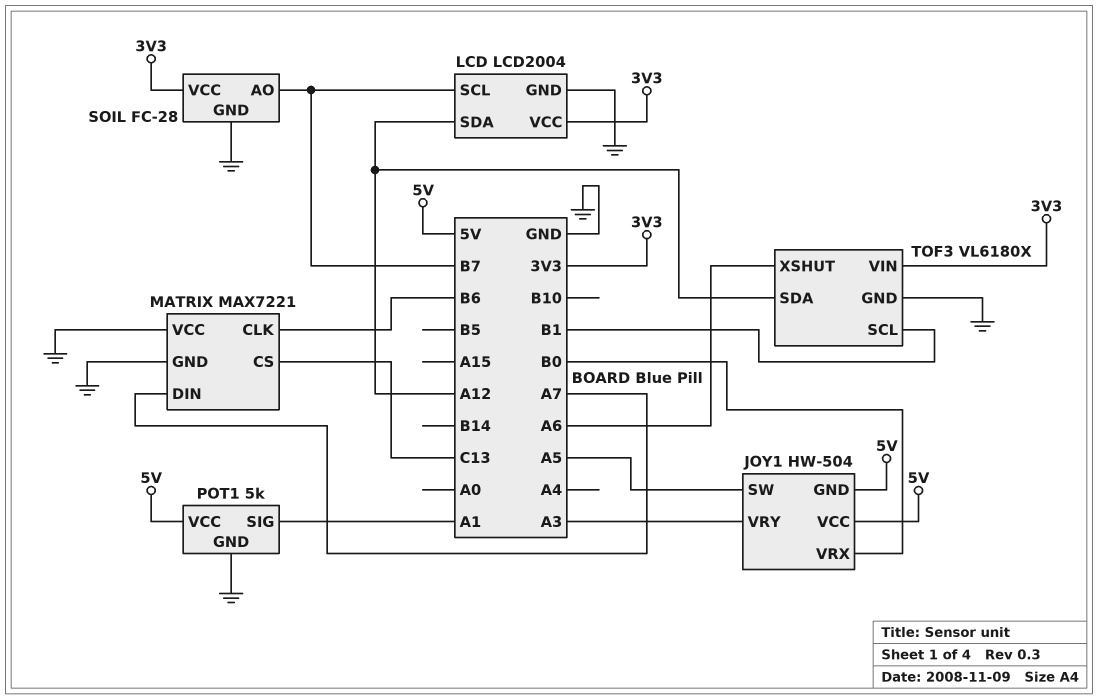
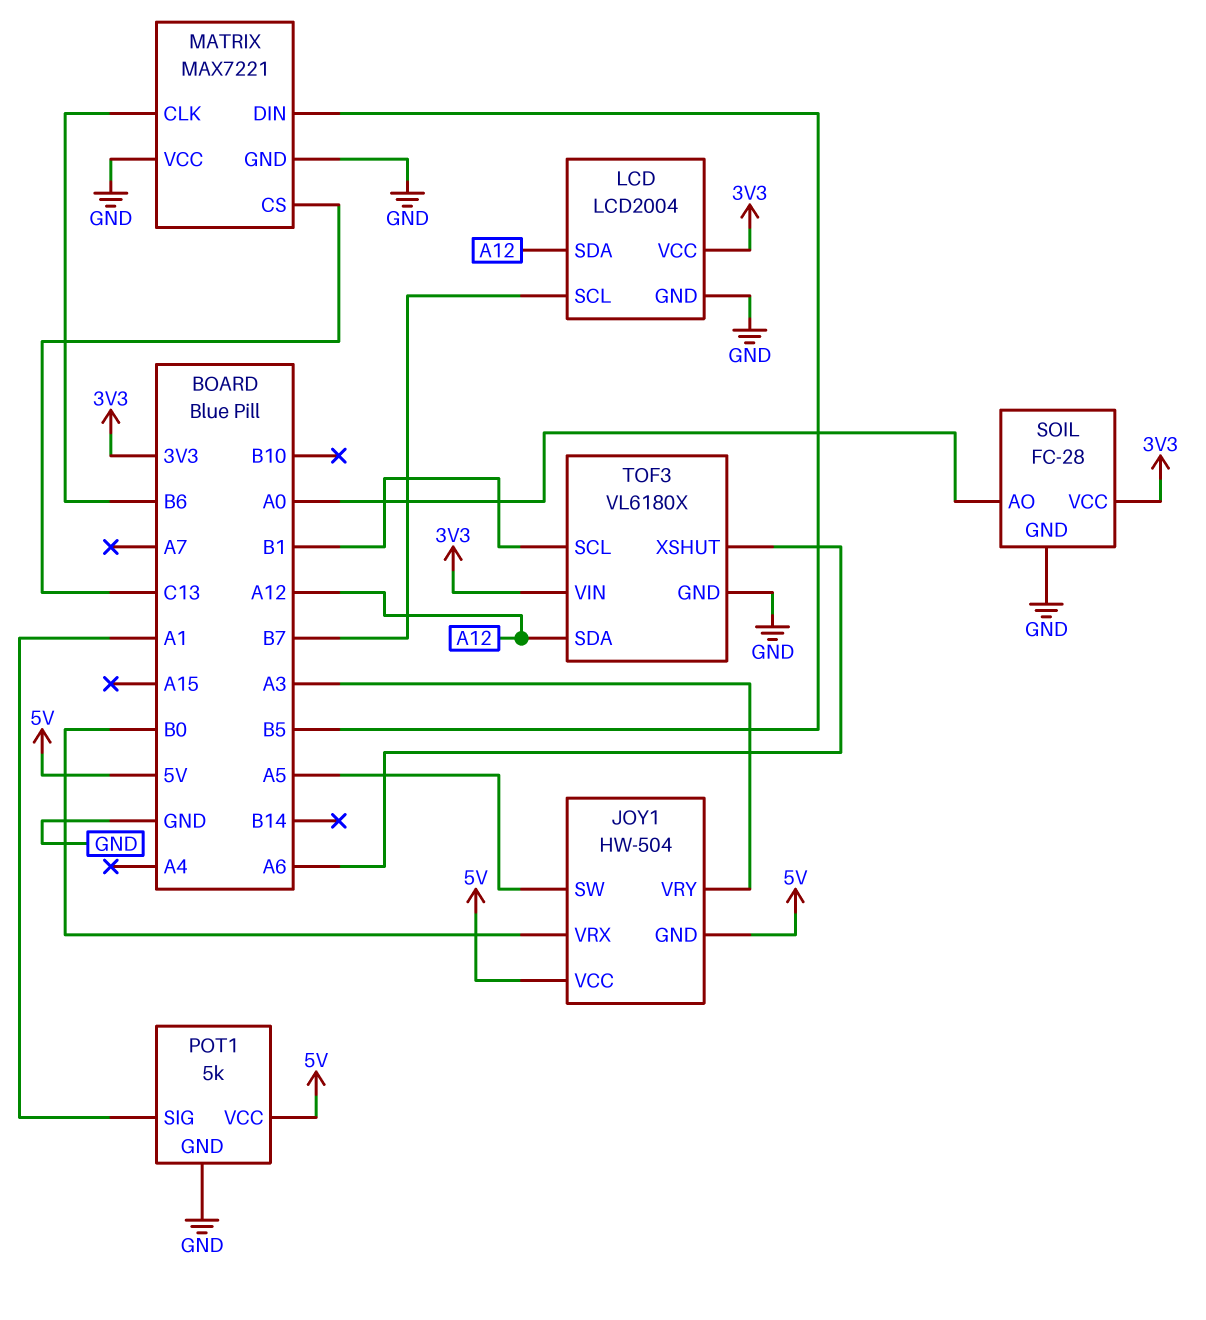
MATRIX pin DIN: A7 -> B5
SOIL pin AO: B7 -> A0

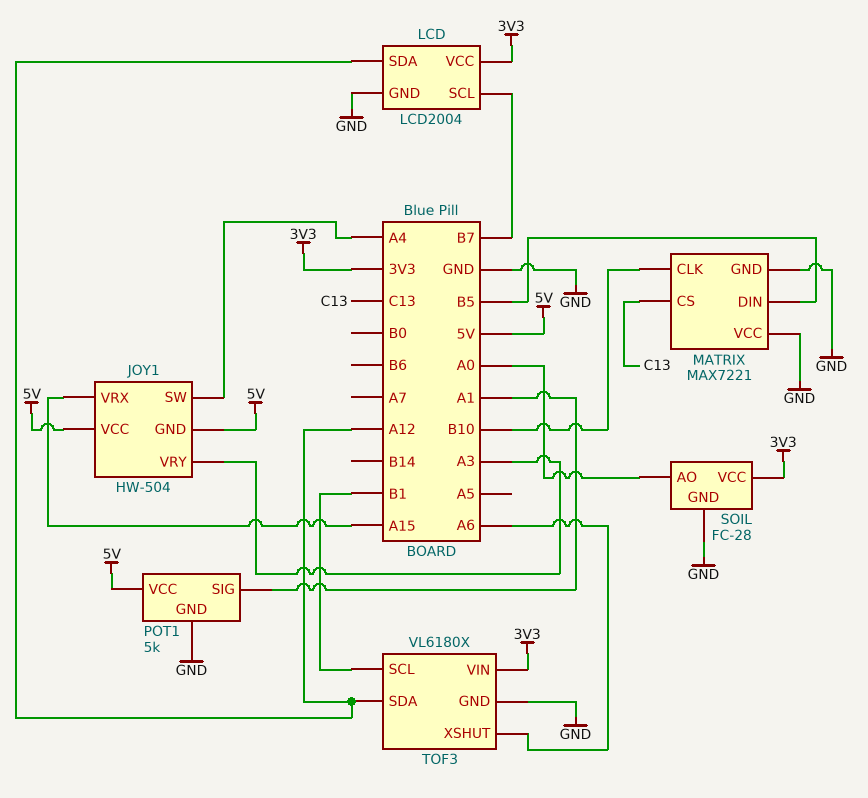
JOY1 pin SW: A5 -> A4
JOY1 pin VRX: B0 -> A15
MATRIX pin CLK: B6 -> B10

